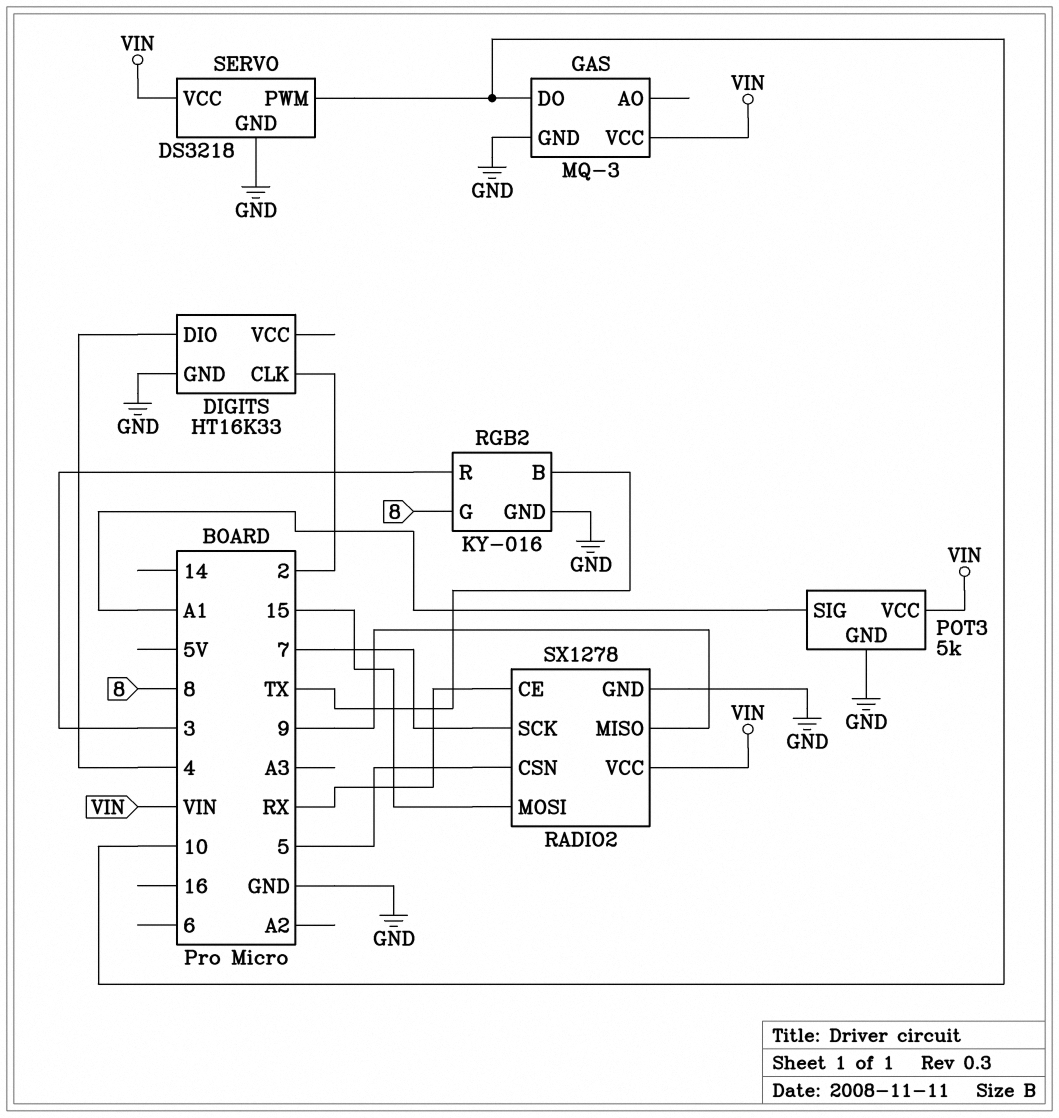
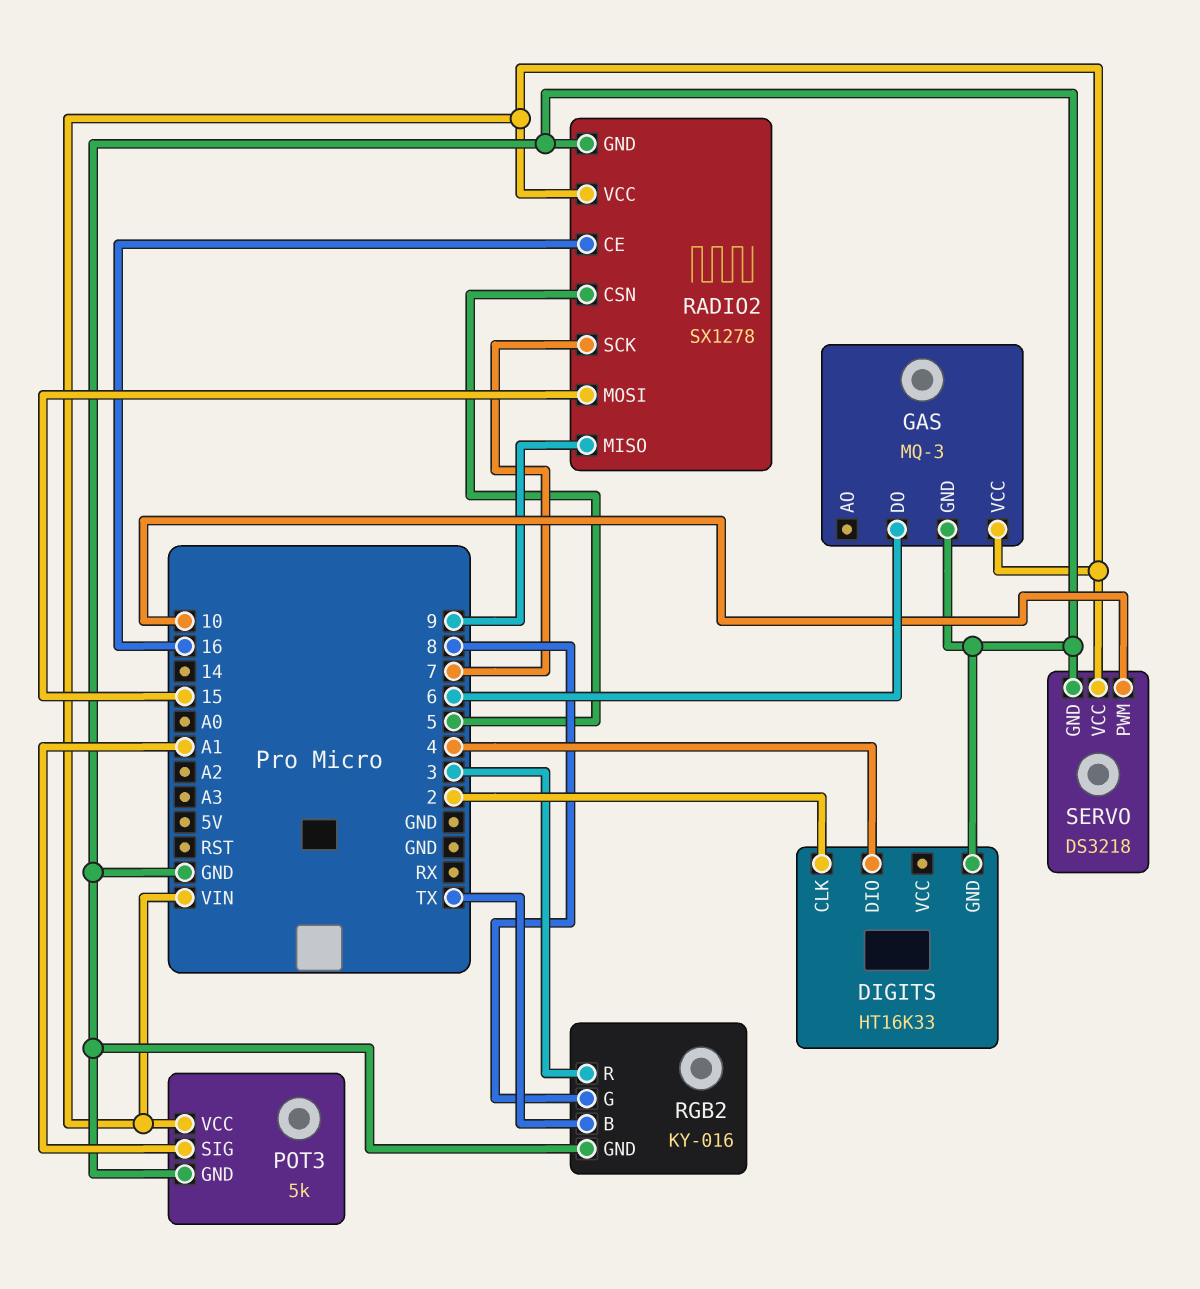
GAS pin DO: 10 -> 6
RADIO2 pin CE: RX -> 16

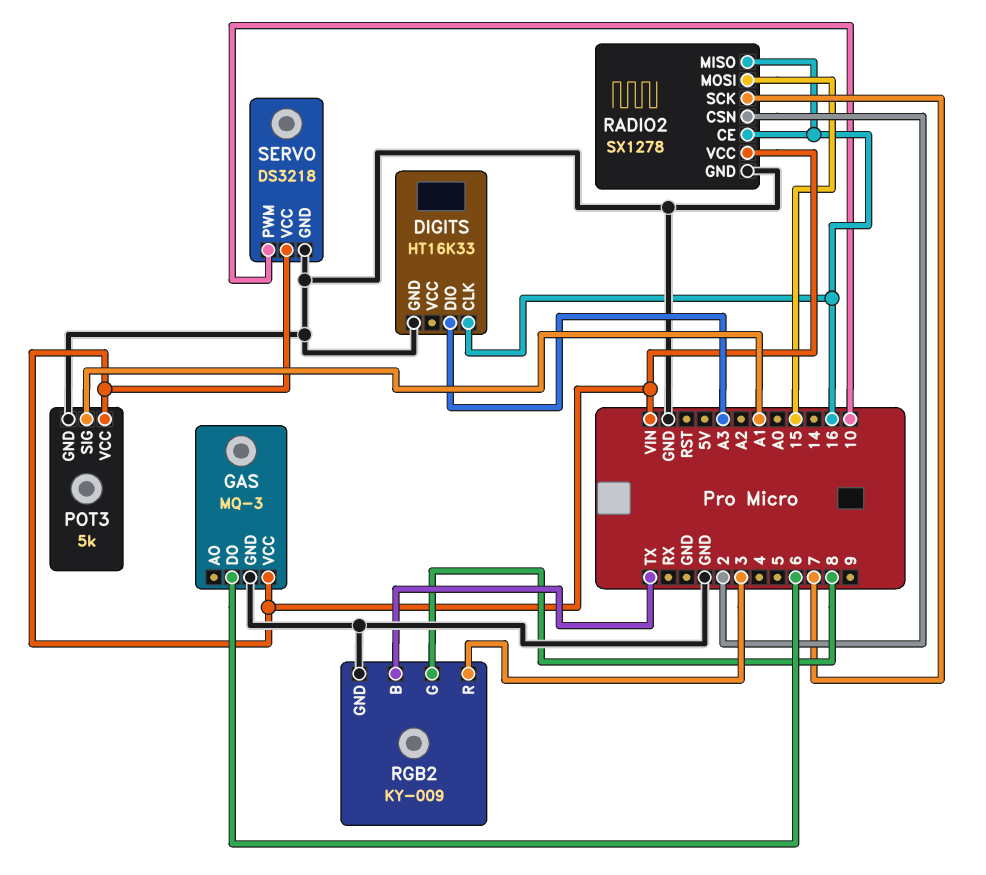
DIGITS pin CLK: 2 -> 16
DIGITS pin DIO: 4 -> A3
RADIO2 pin CSN: 5 -> 2
RADIO2 pin MISO: 9 -> 16
RGB2: KY-016 -> KY-009

